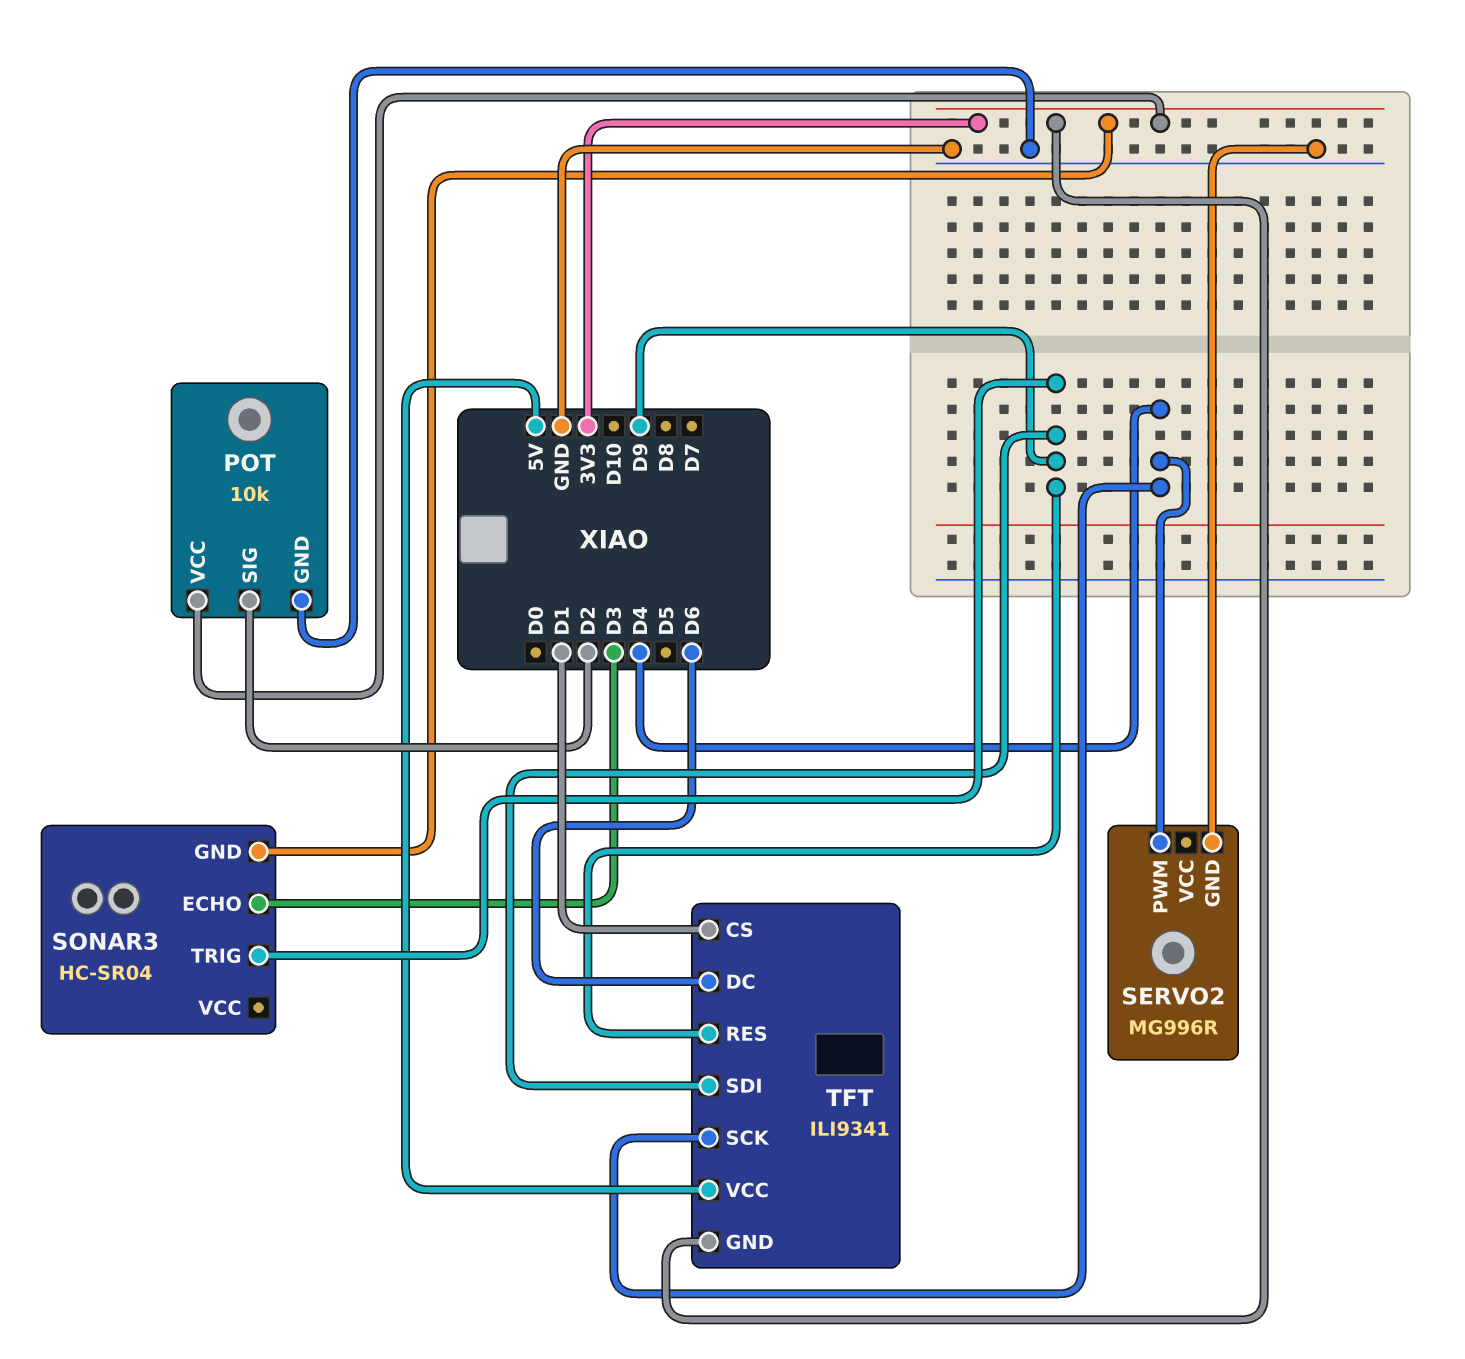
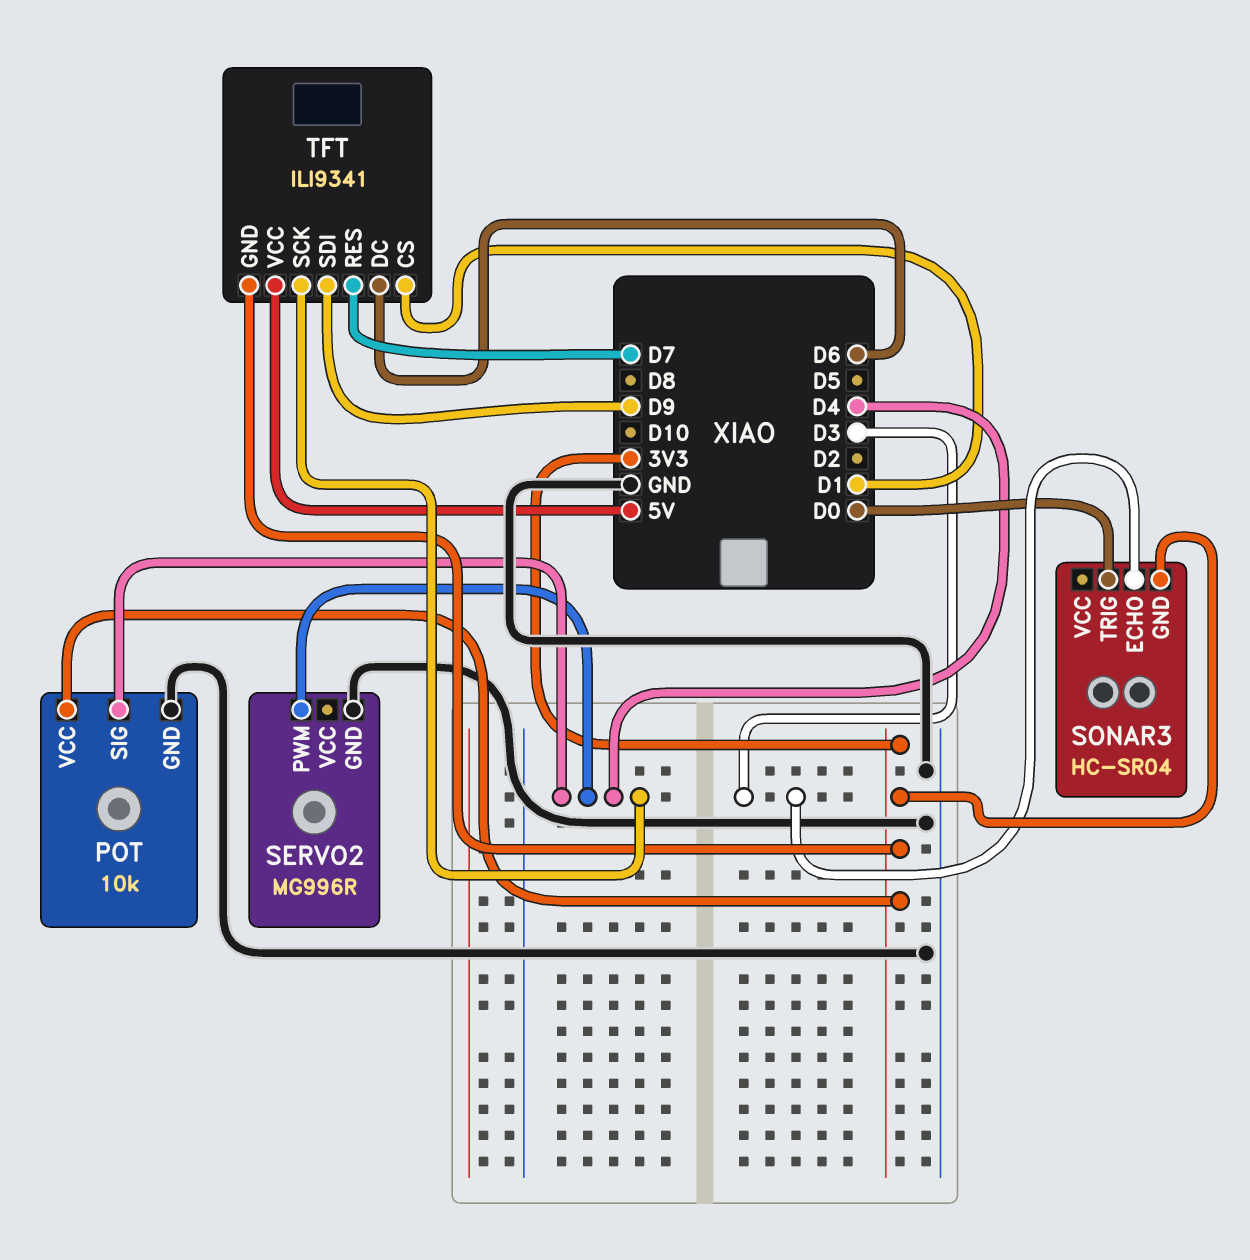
POT pin SIG: D2 -> D4
SONAR3 pin TRIG: D9 -> D0
TFT pin RES: D9 -> D7

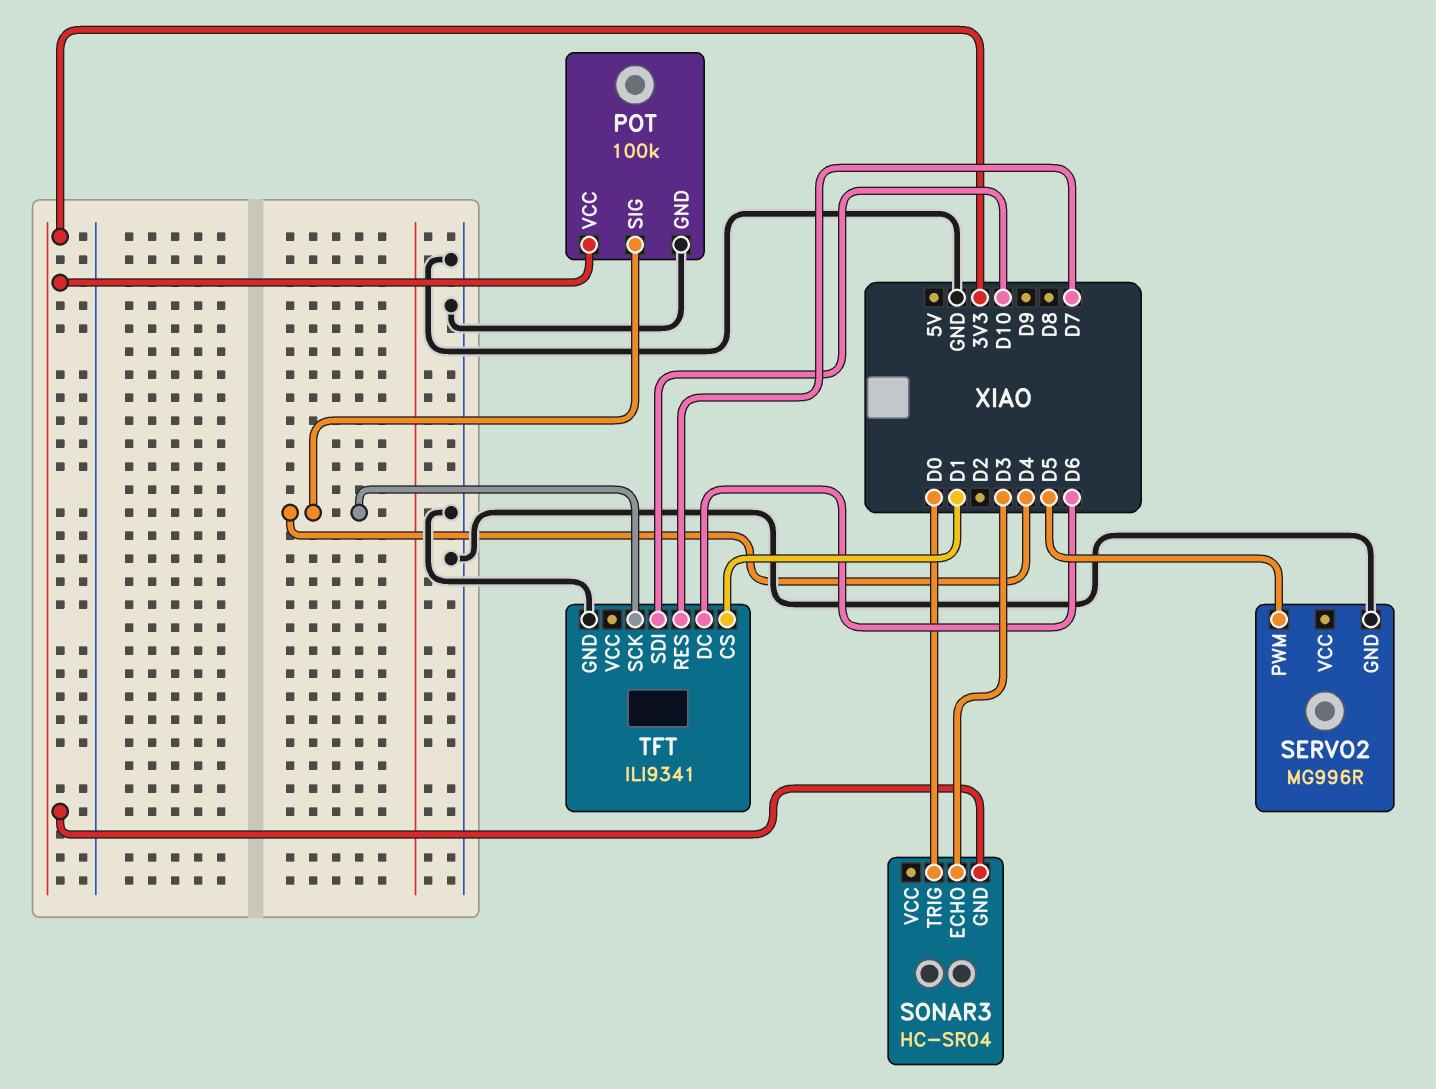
POT: 10k -> 100k
SERVO2 pin PWM: D4 -> D5
TFT pin GND: 3V3 -> GND
TFT pin SDI: D9 -> D10
TFT pin VCC: 5V -> none

